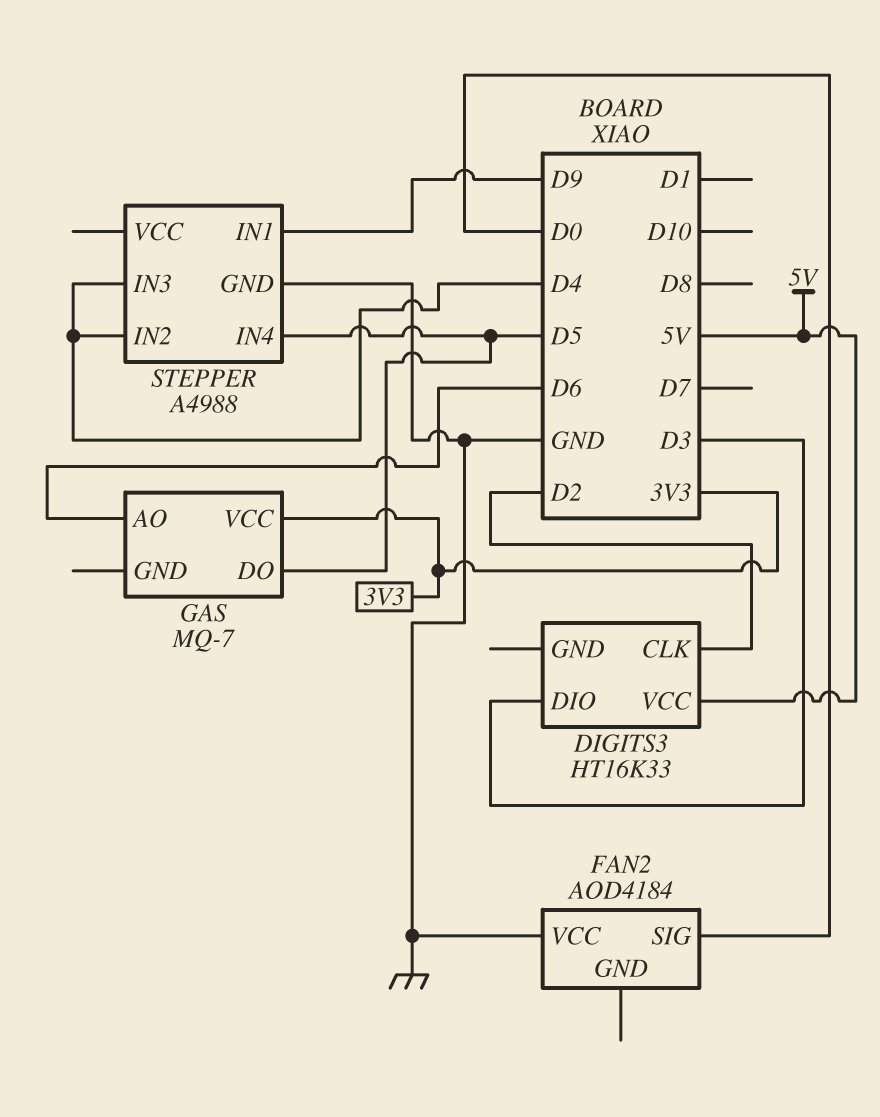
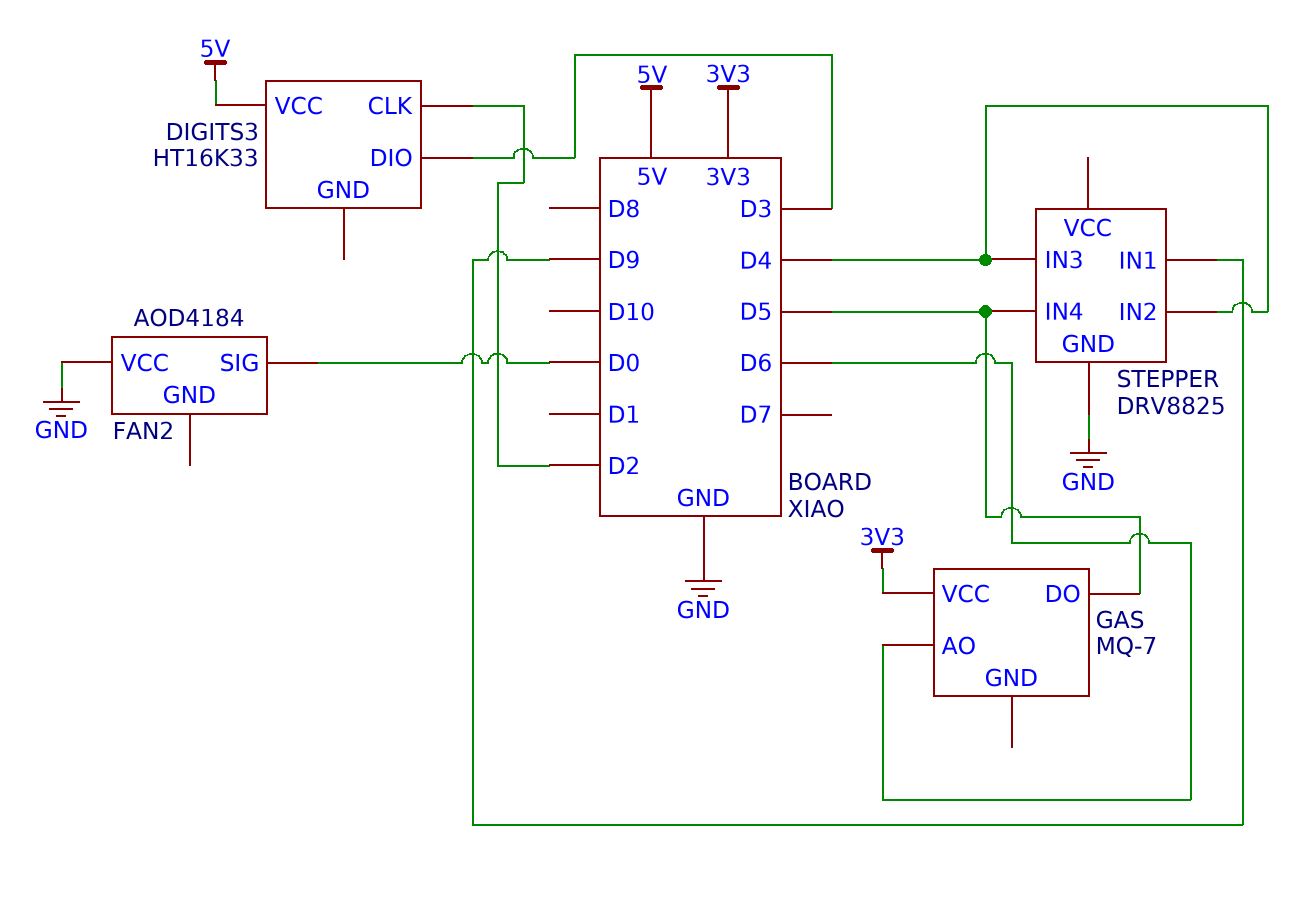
STEPPER: A4988 -> DRV8825

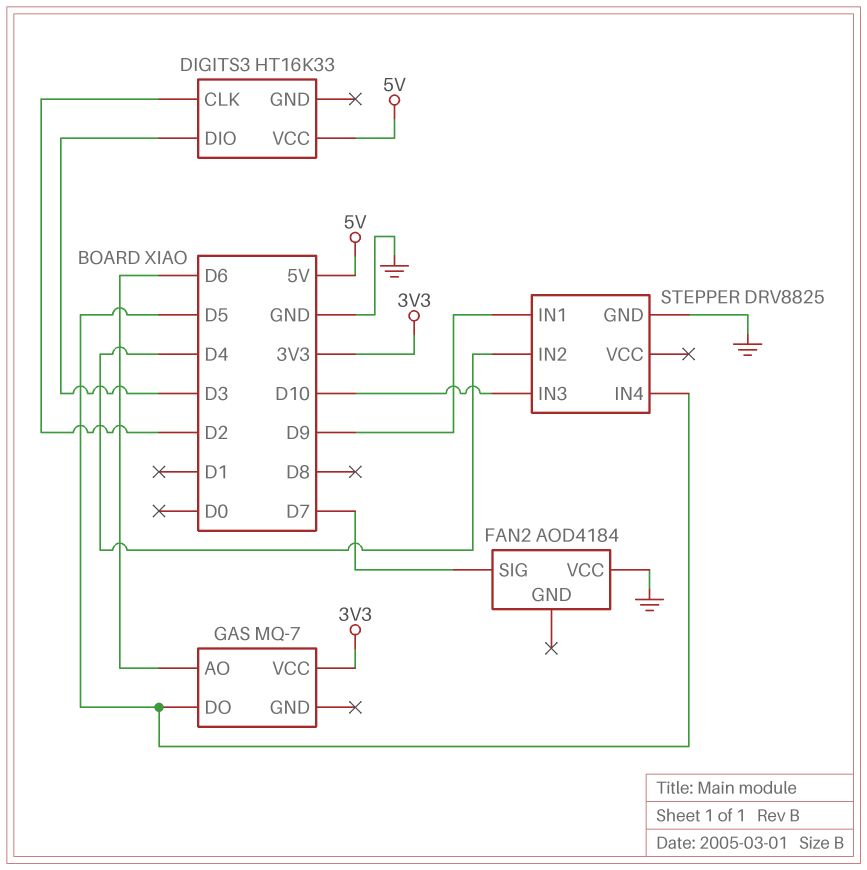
FAN2 pin SIG: D0 -> D7
STEPPER pin IN3: D4 -> D10

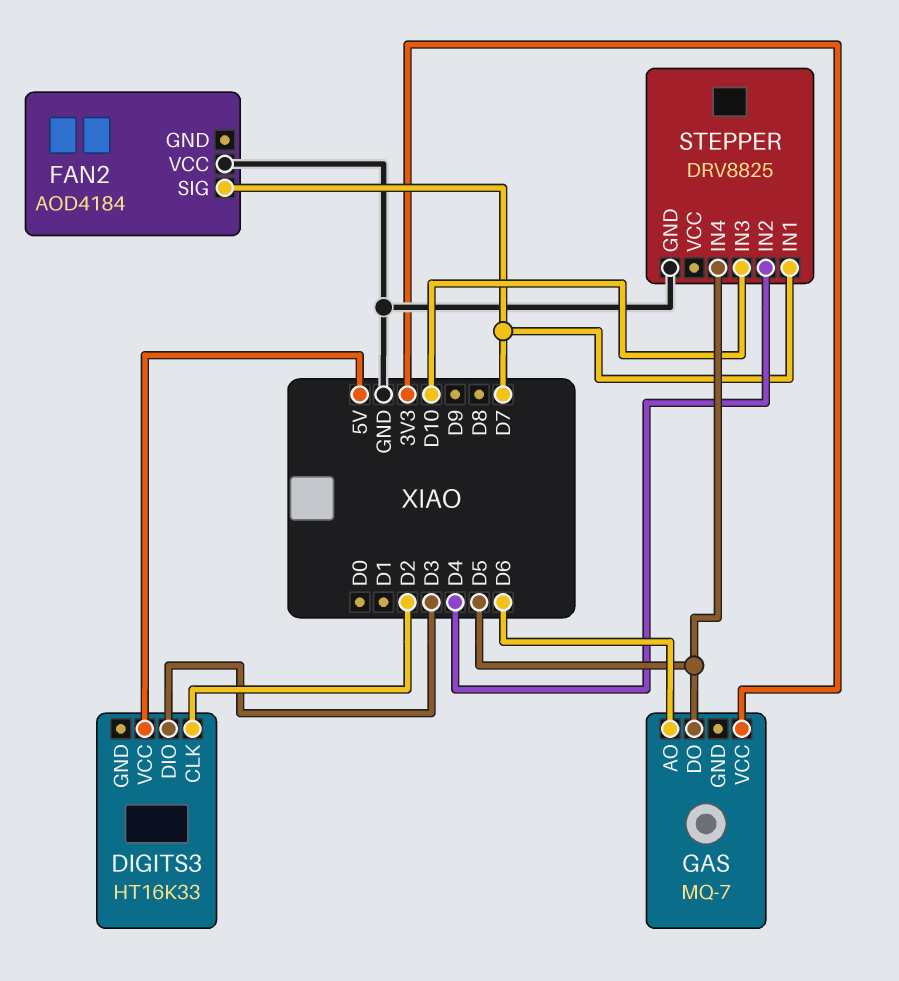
STEPPER pin IN1: D9 -> D7

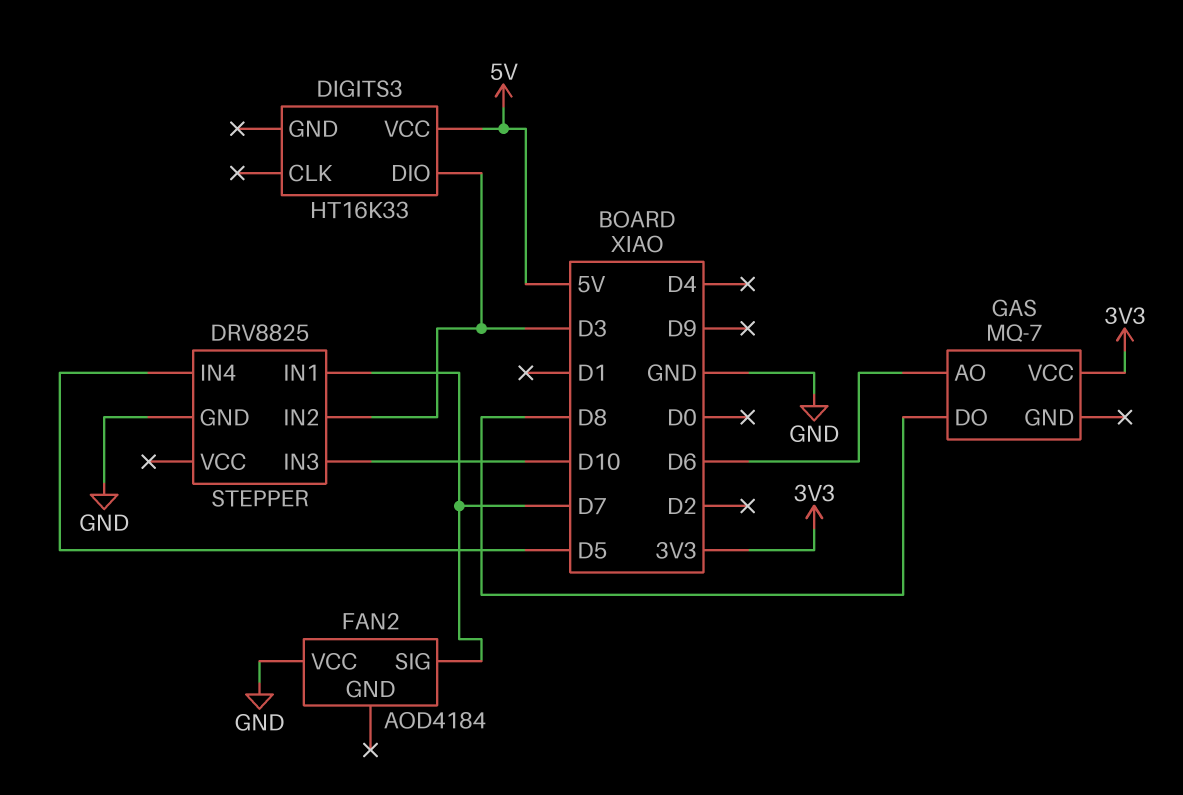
DIGITS3 pin CLK: D2 -> none
GAS pin DO: D5 -> D8
STEPPER pin IN2: D4 -> D3

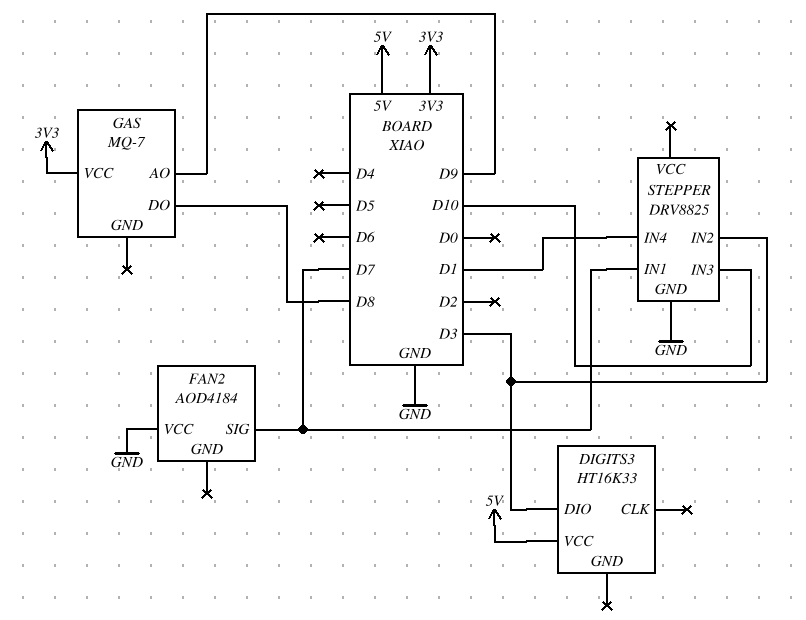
GAS pin AO: D6 -> D9
STEPPER pin IN4: D5 -> D1

